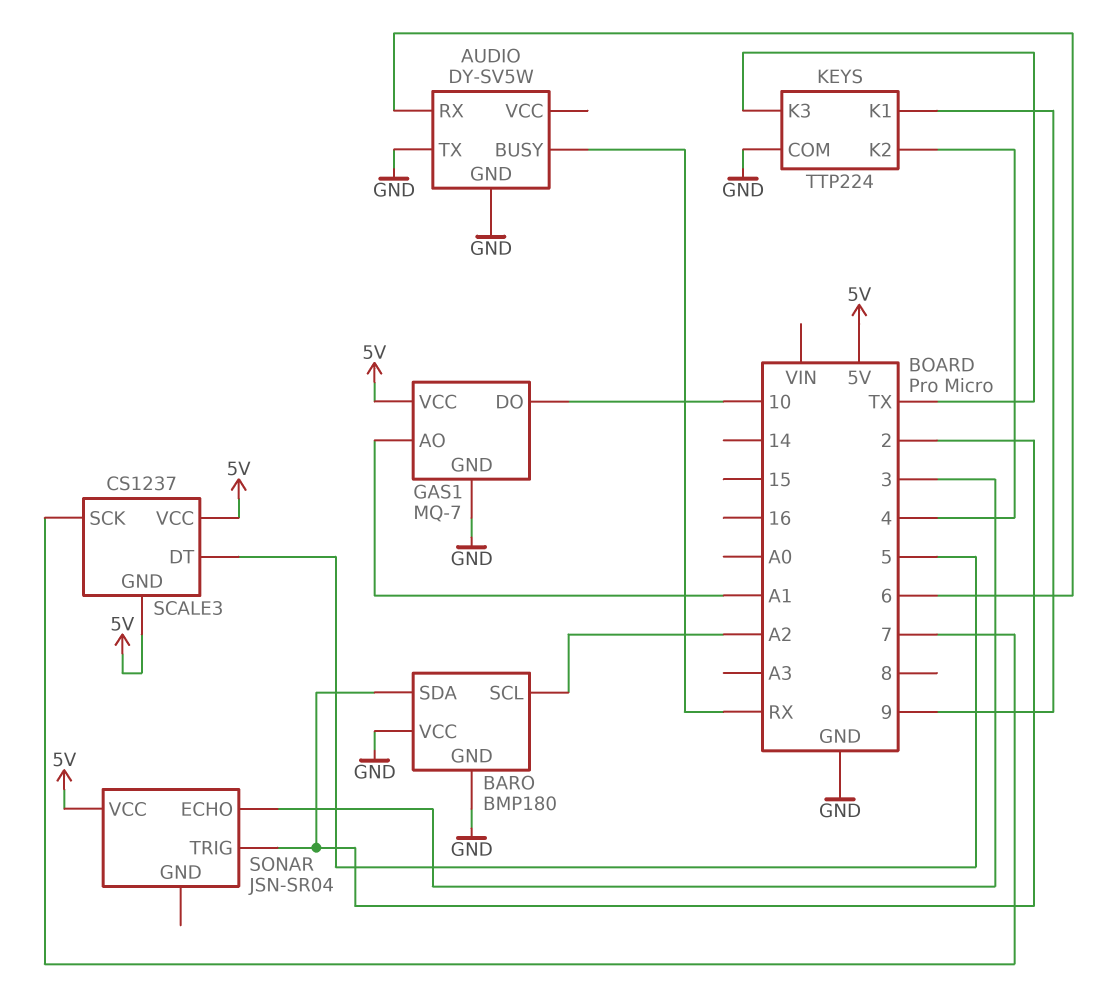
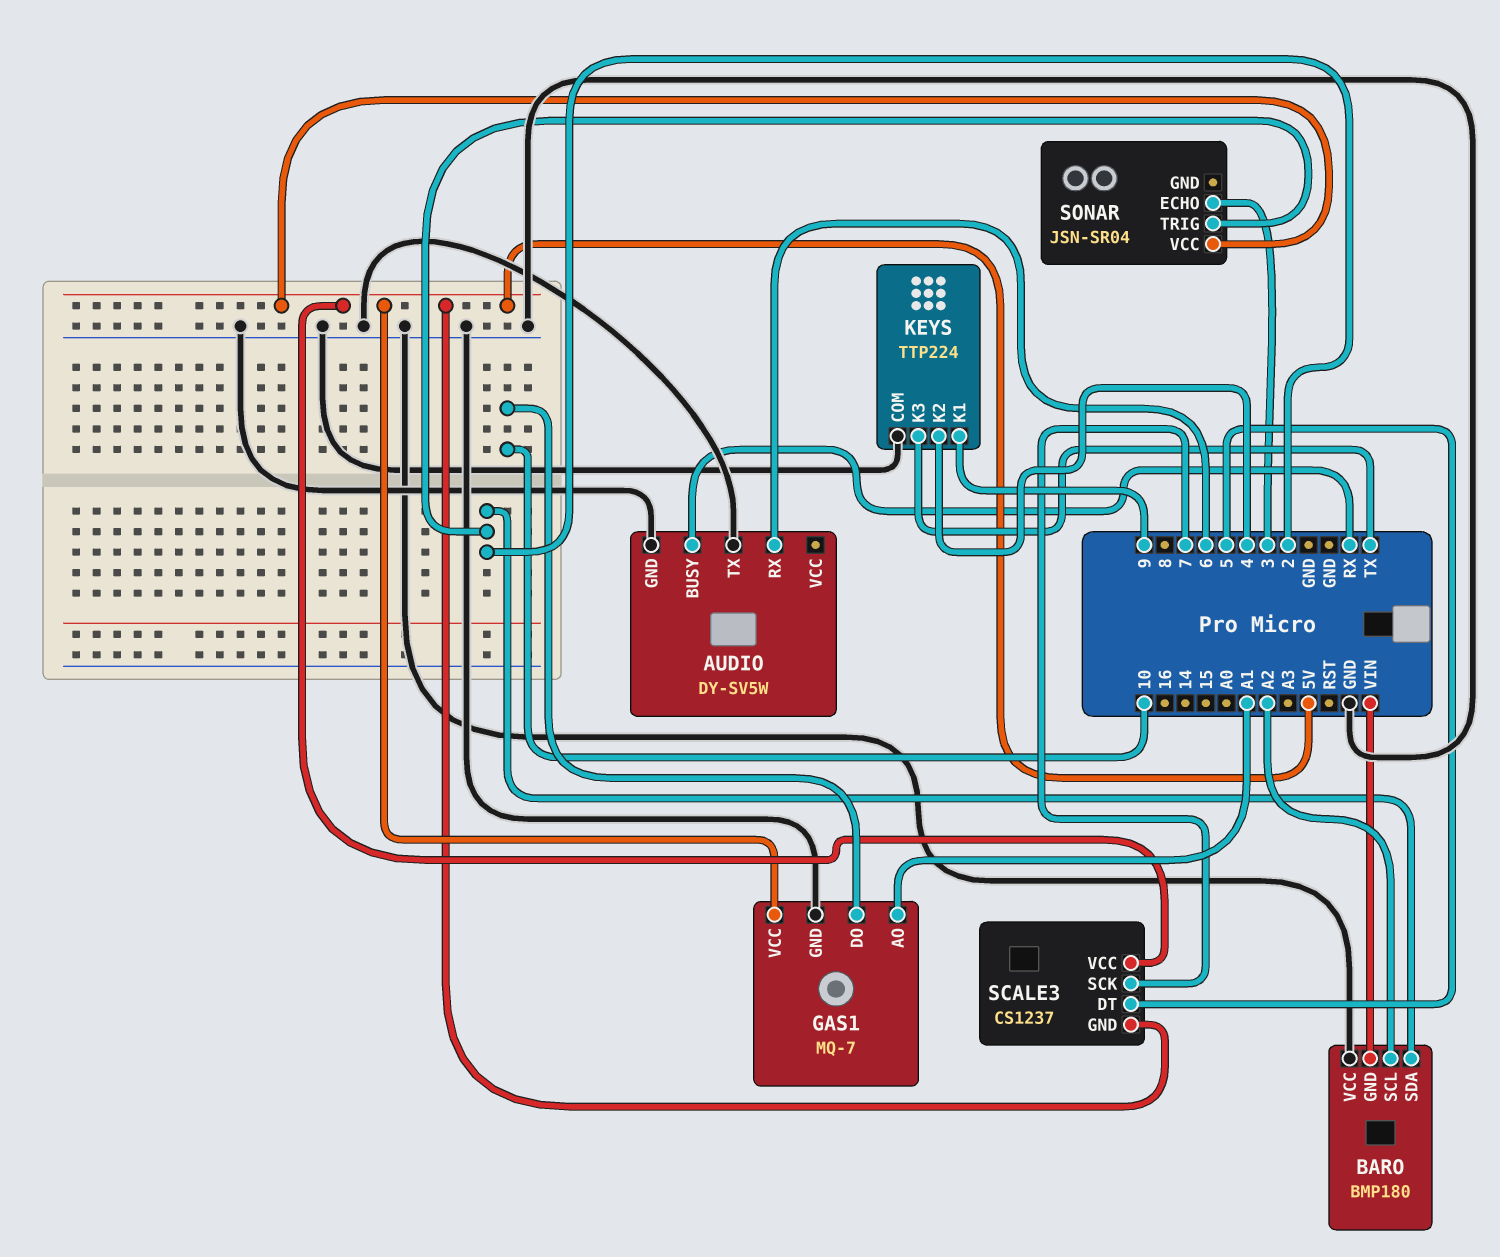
BARO pin GND: GND -> VIN

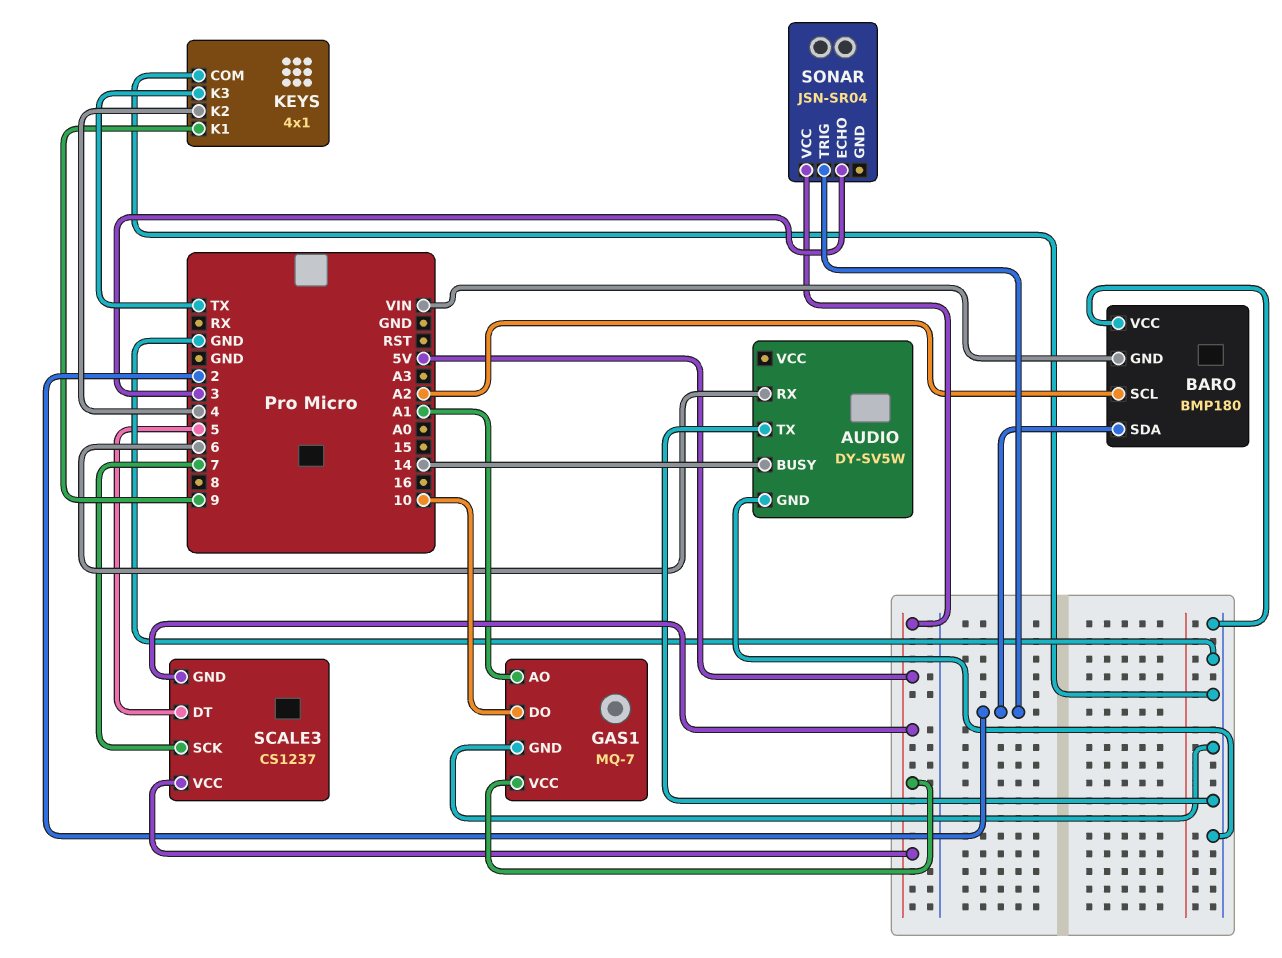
AUDIO pin BUSY: RX -> 14
KEYS: TTP224 -> 4x1

